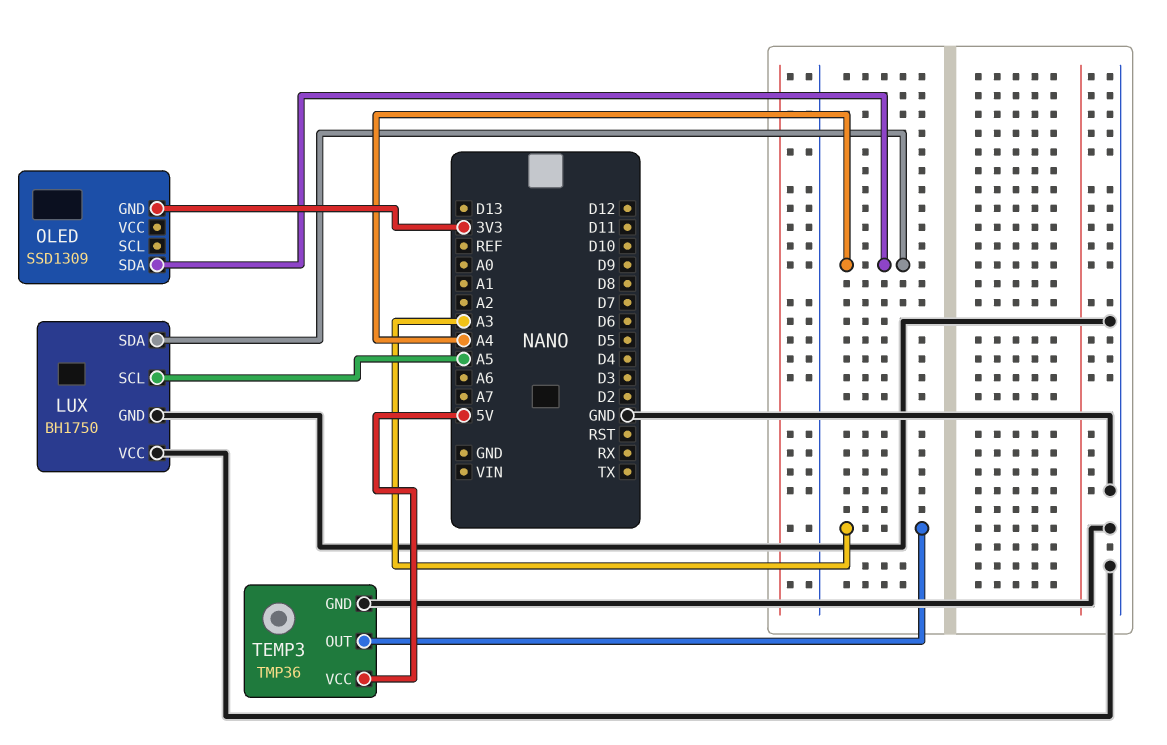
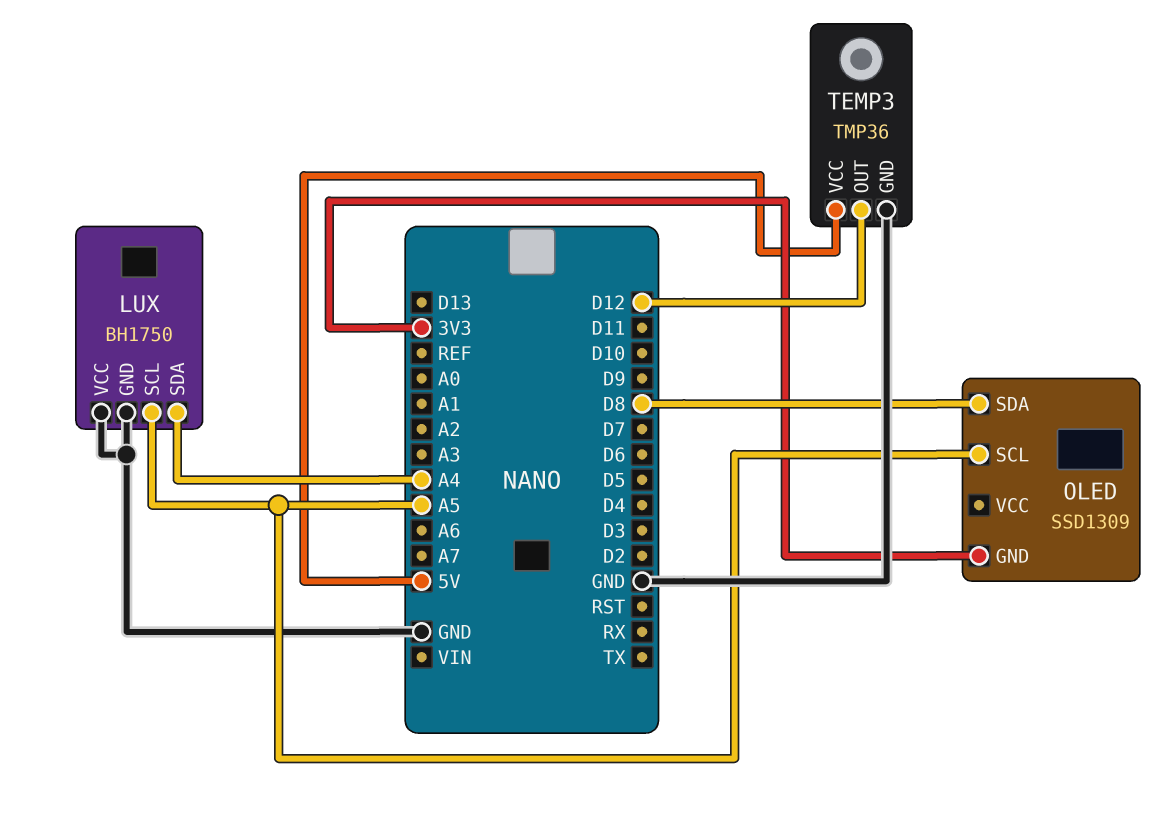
OLED pin SCL: none -> A5
OLED pin SDA: A4 -> D8
TEMP3 pin OUT: A3 -> D12

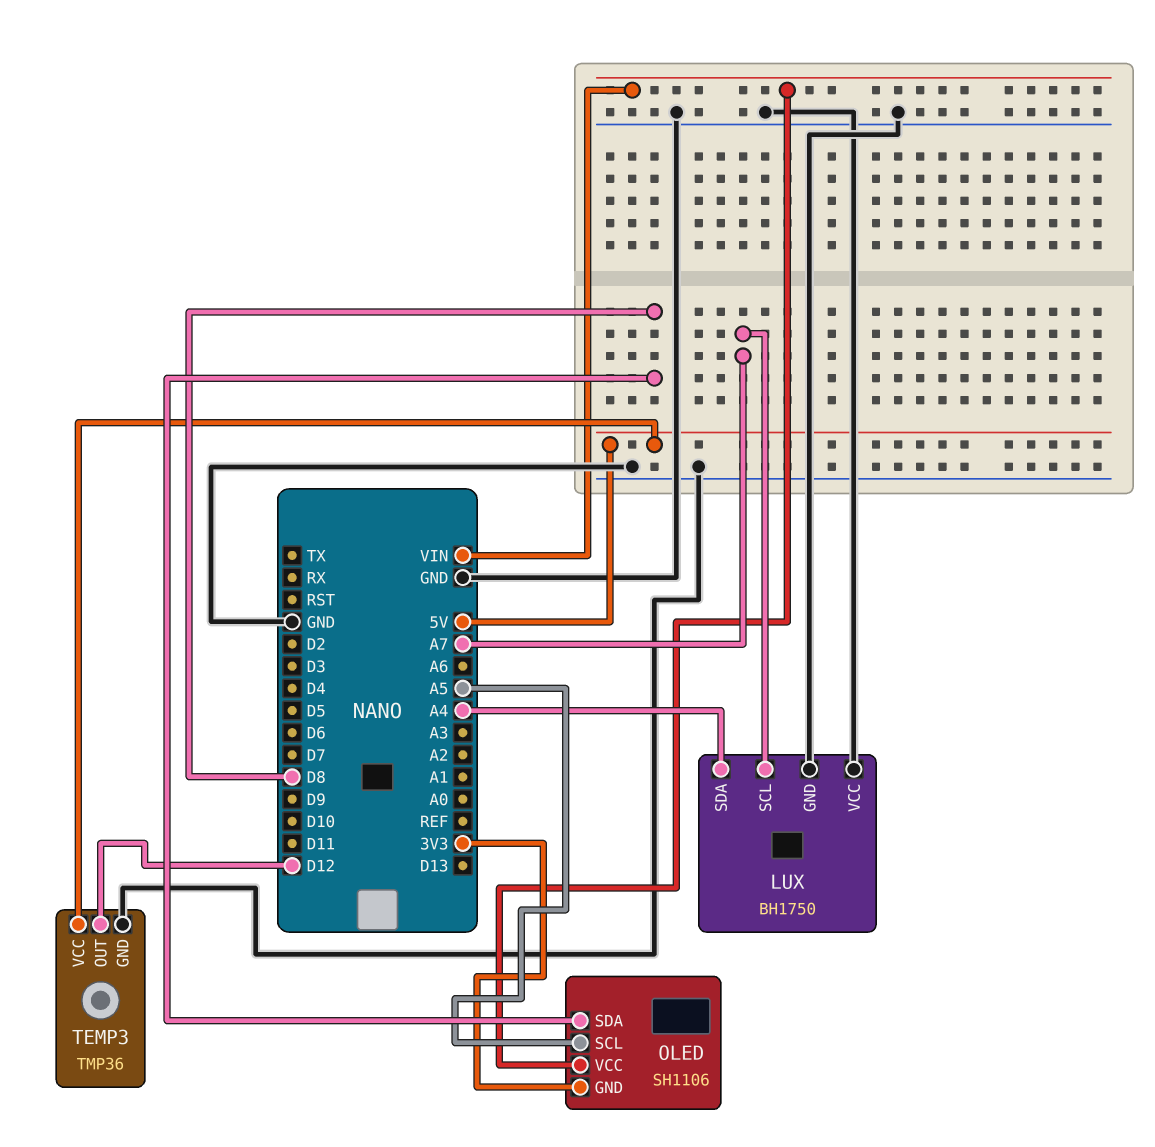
LUX pin SCL: A5 -> A7
OLED: SSD1309 -> SH1106
OLED pin VCC: none -> VIN

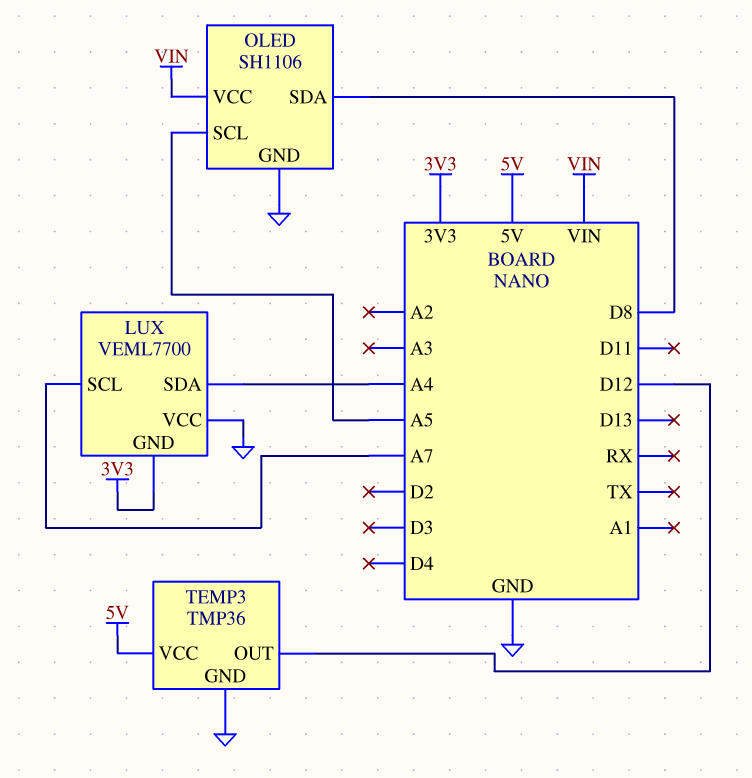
LUX: BH1750 -> VEML7700
LUX pin GND: GND -> 3V3
OLED pin GND: 3V3 -> GND

